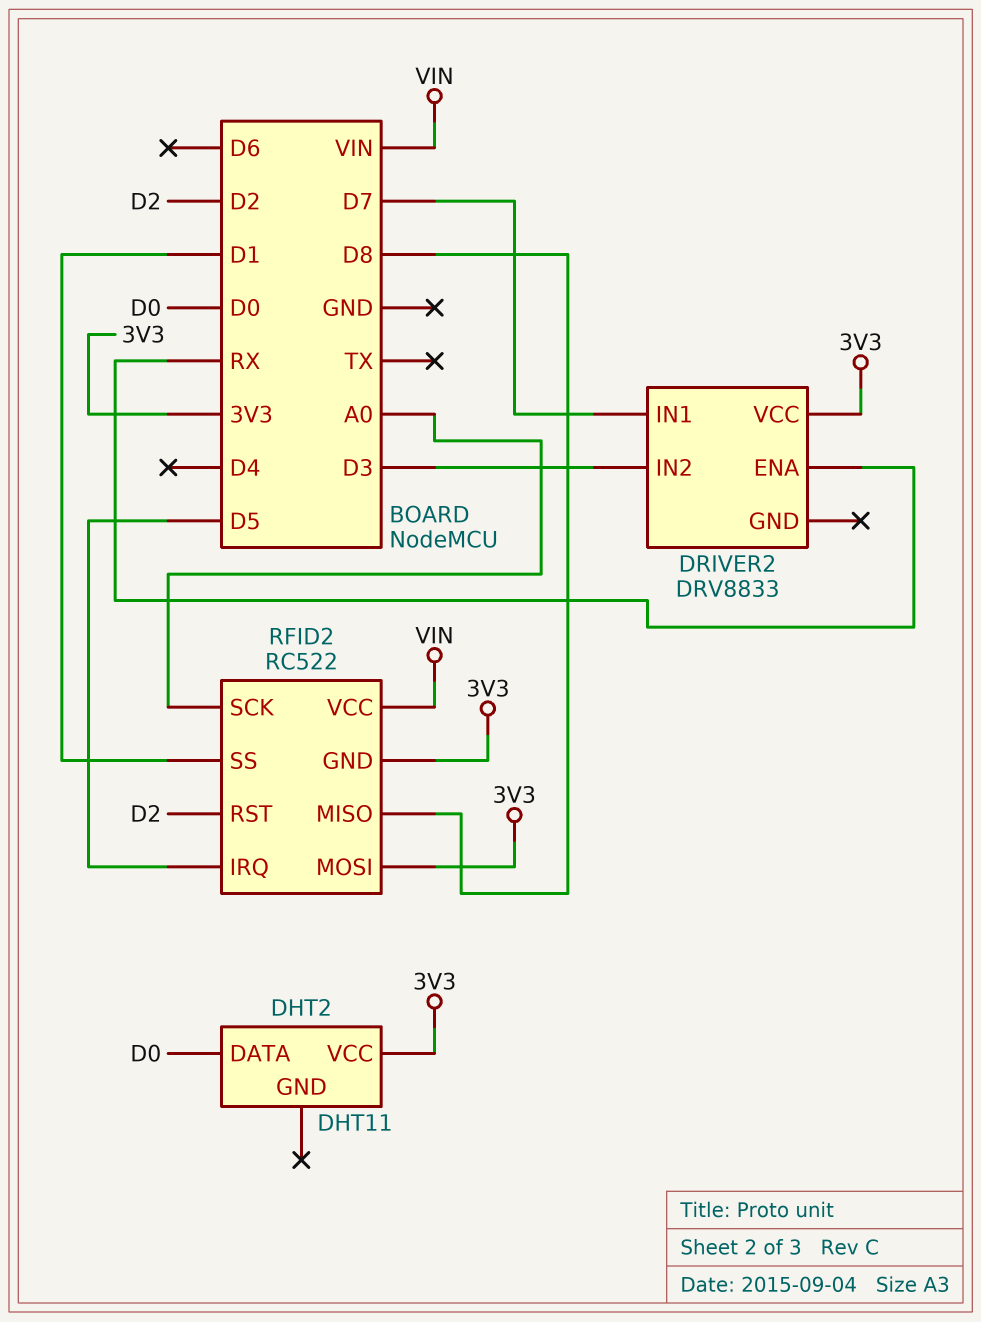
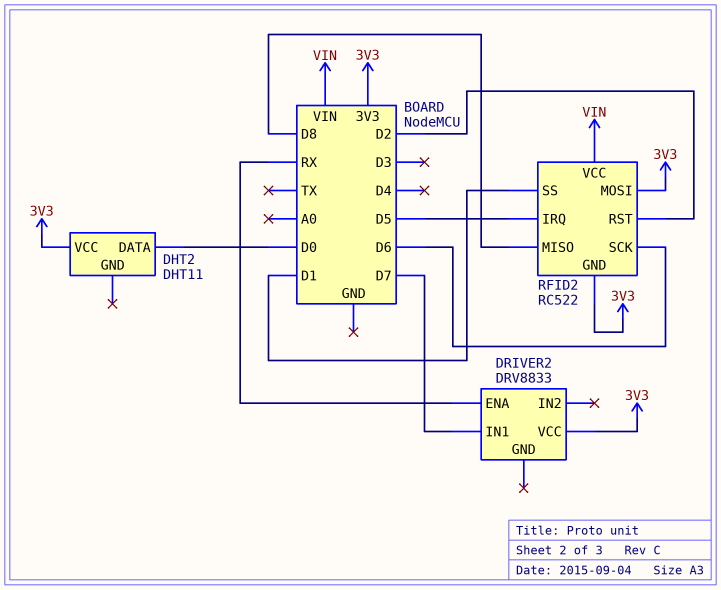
DRIVER2 pin IN2: D3 -> none
RFID2 pin SCK: A0 -> D6

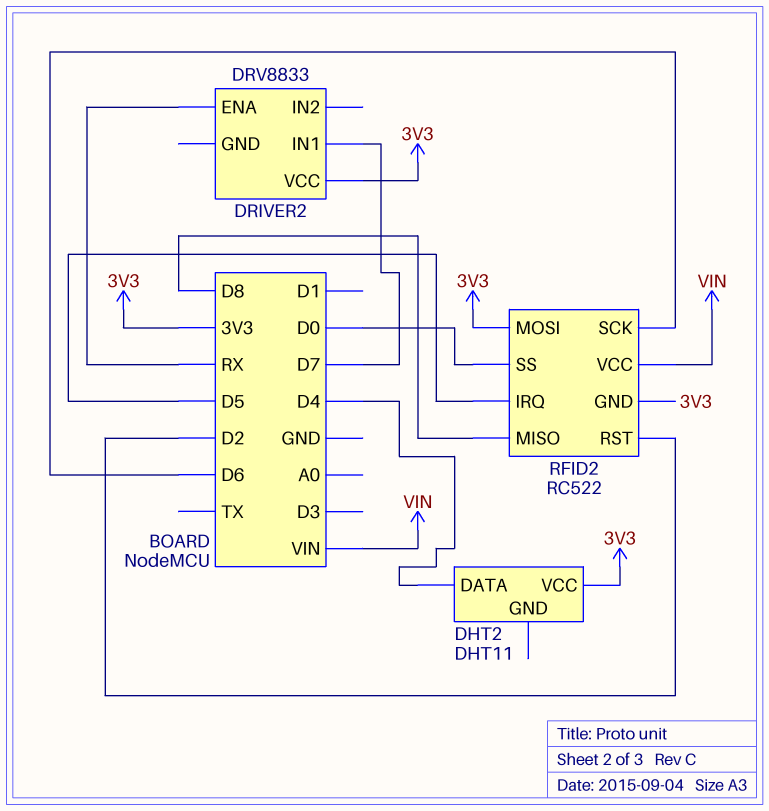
DHT2 pin DATA: D0 -> D4
RFID2 pin SS: D1 -> D0

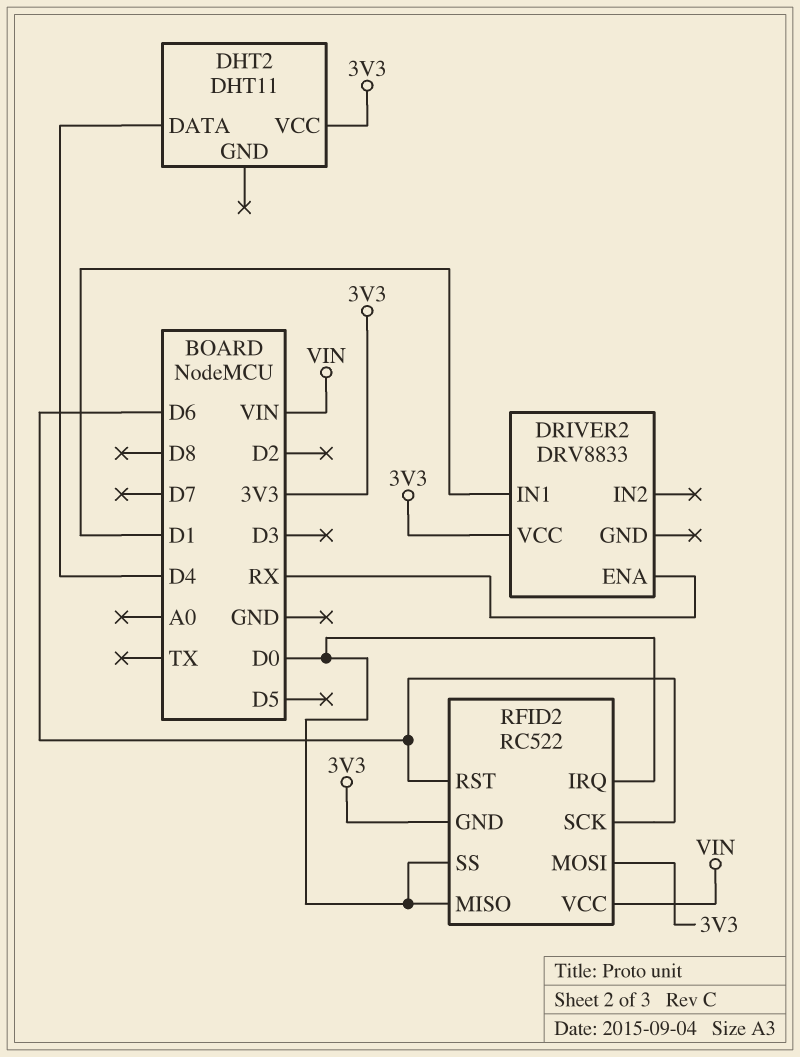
DRIVER2 pin IN1: D7 -> D1
RFID2 pin IRQ: D5 -> D0
RFID2 pin MISO: D8 -> D0
RFID2 pin RST: D2 -> D6

